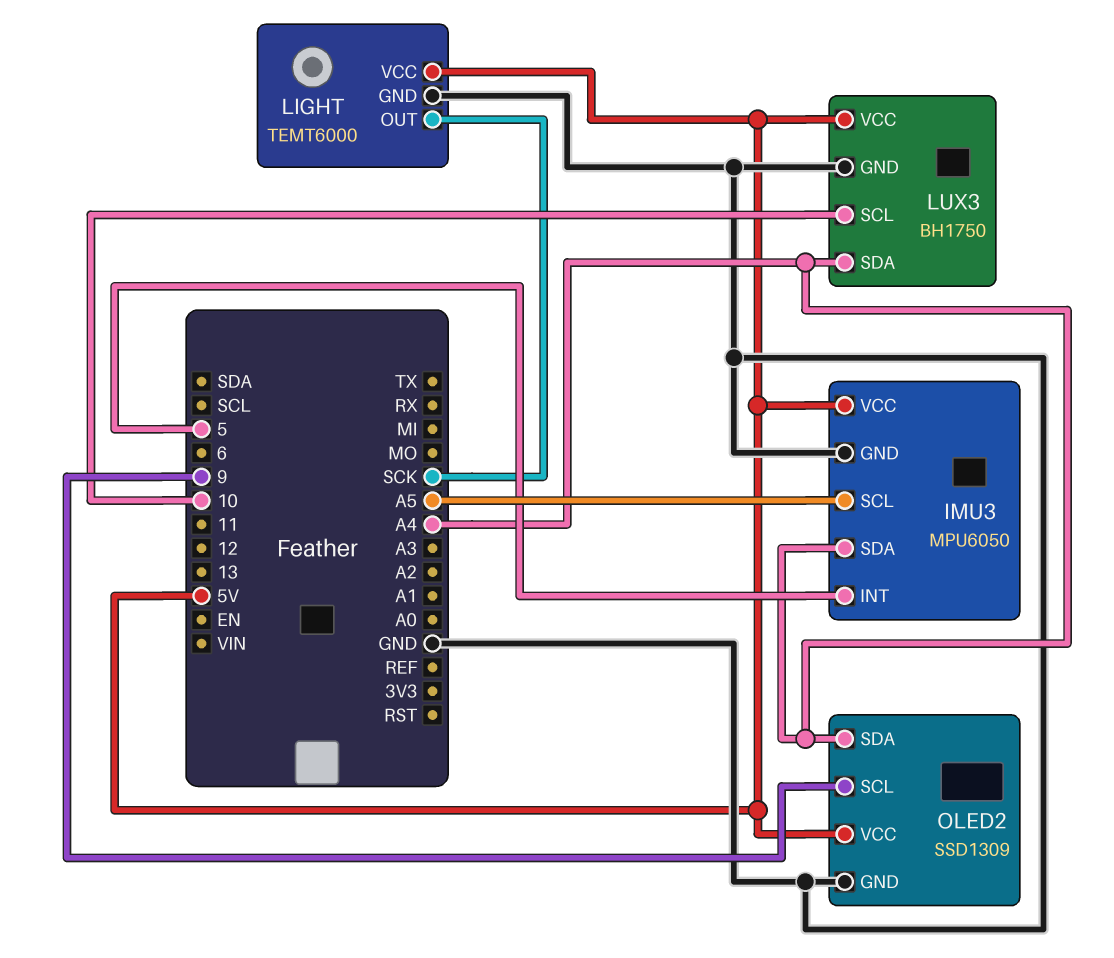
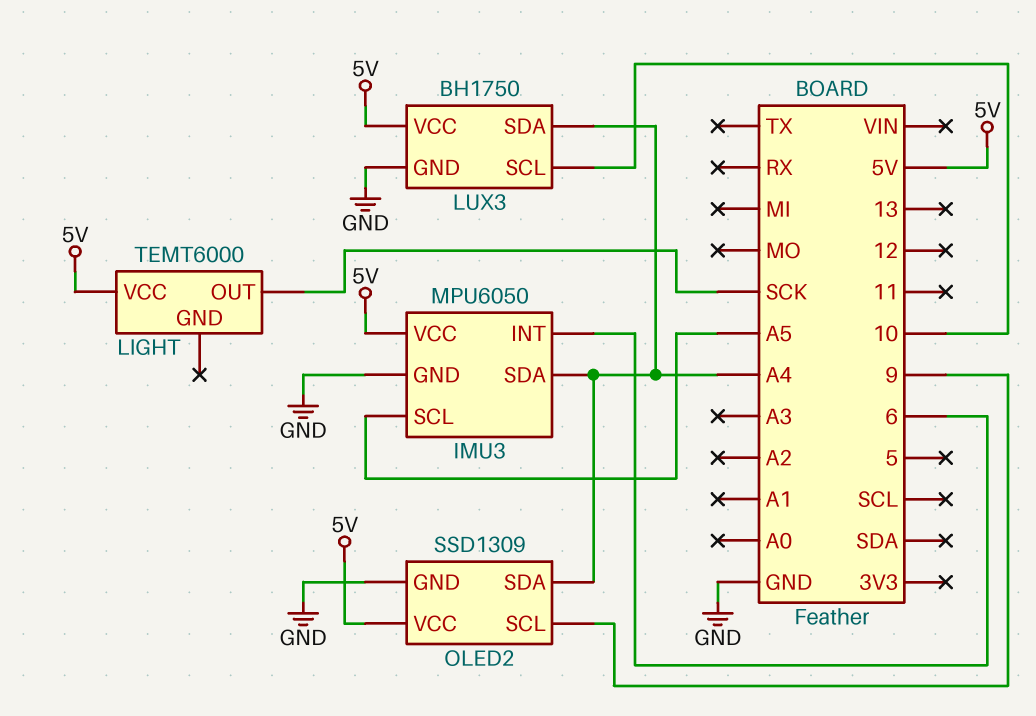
IMU3 pin INT: 5 -> 6
LIGHT pin GND: GND -> none

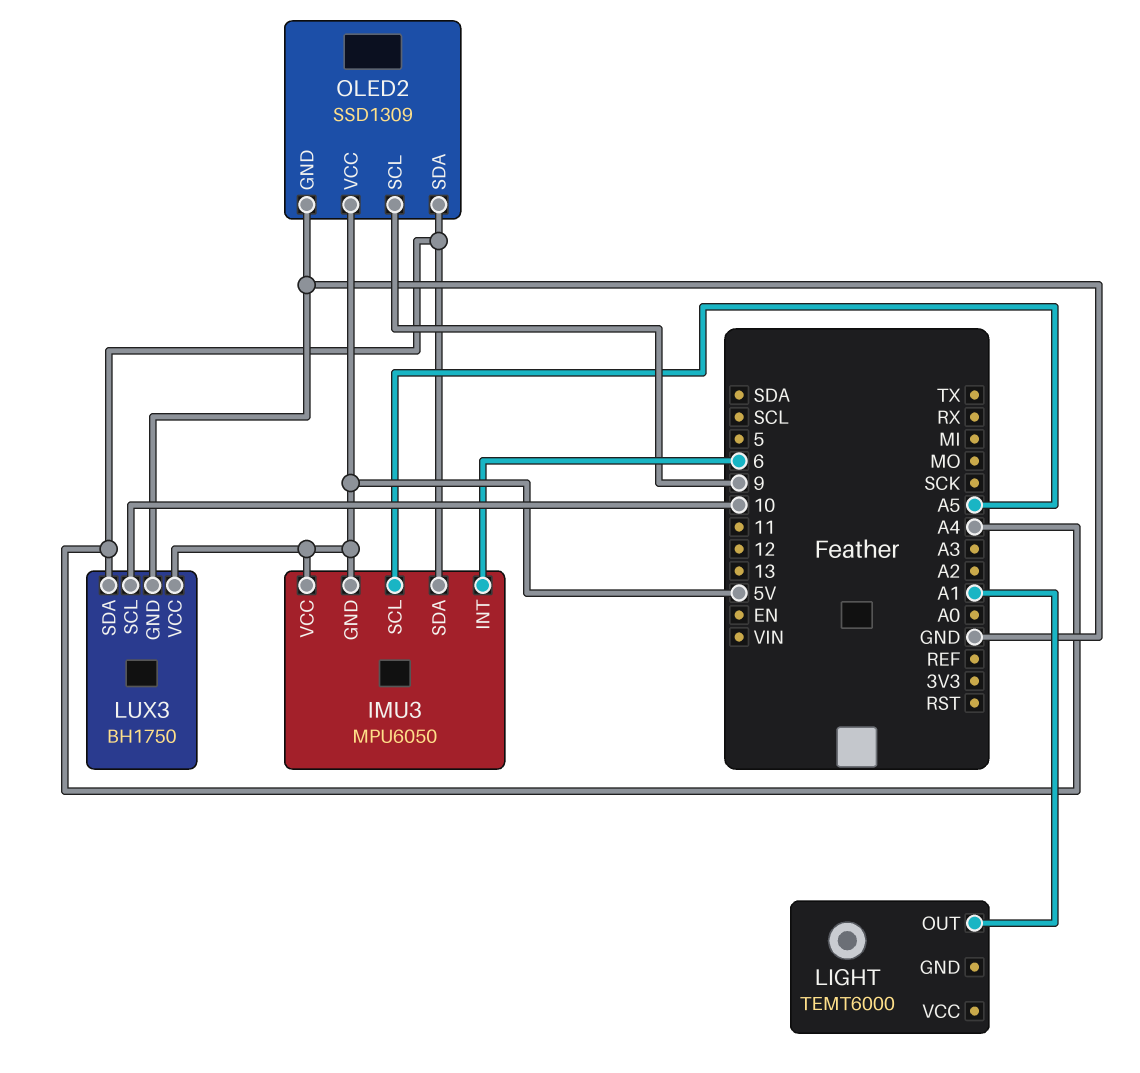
IMU3 pin GND: GND -> 5V
LIGHT pin OUT: SCK -> A1
LIGHT pin VCC: 5V -> none

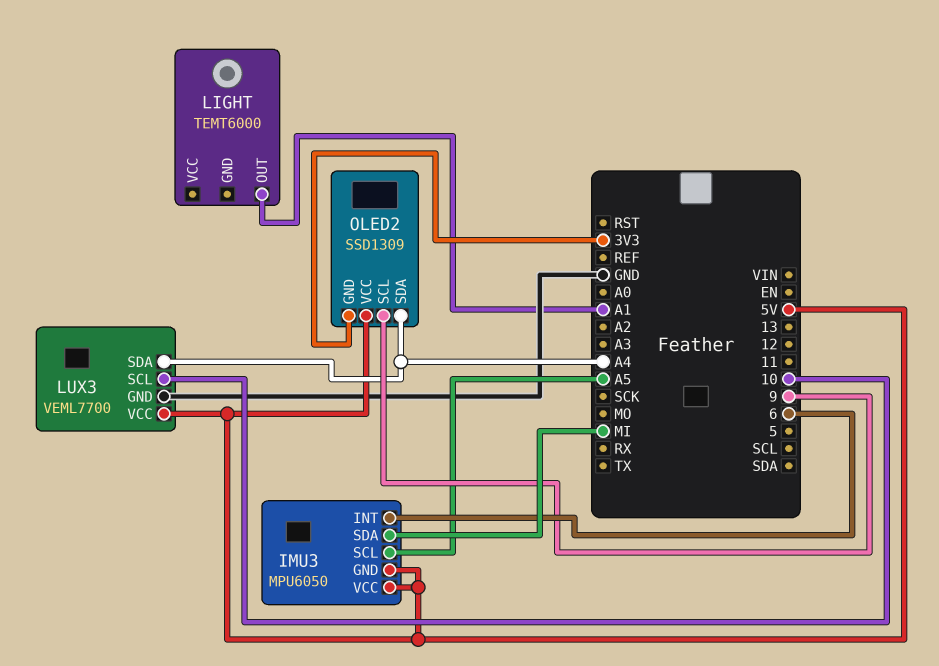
IMU3 pin SDA: A4 -> MI
LUX3: BH1750 -> VEML7700
OLED2 pin GND: GND -> 3V3

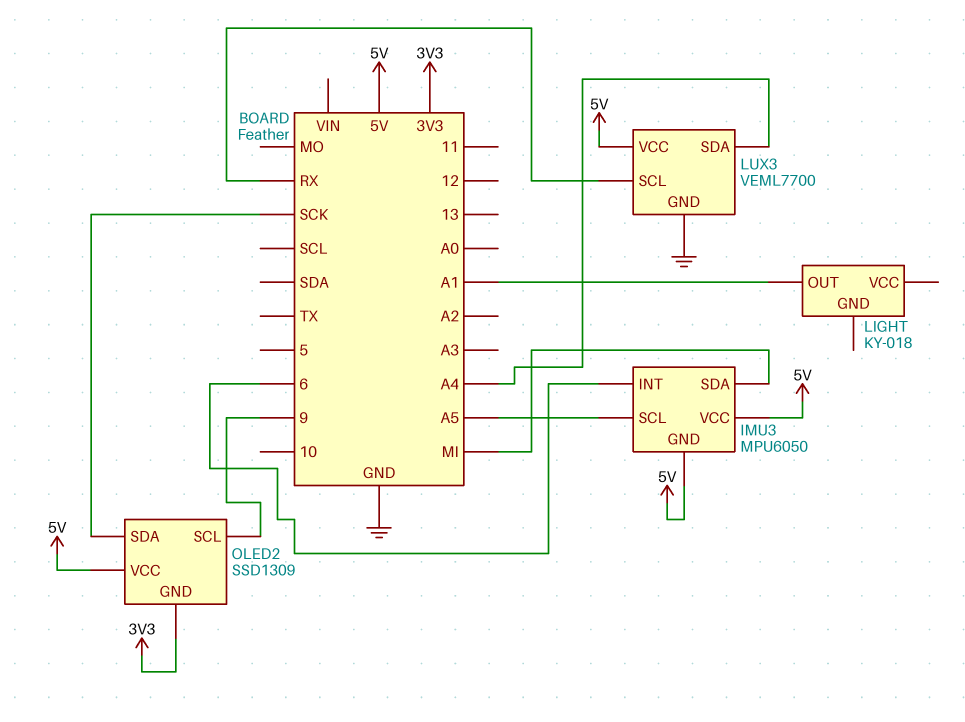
LIGHT: TEMT6000 -> KY-018
LUX3 pin SCL: 10 -> RX
OLED2 pin SDA: A4 -> SCK

